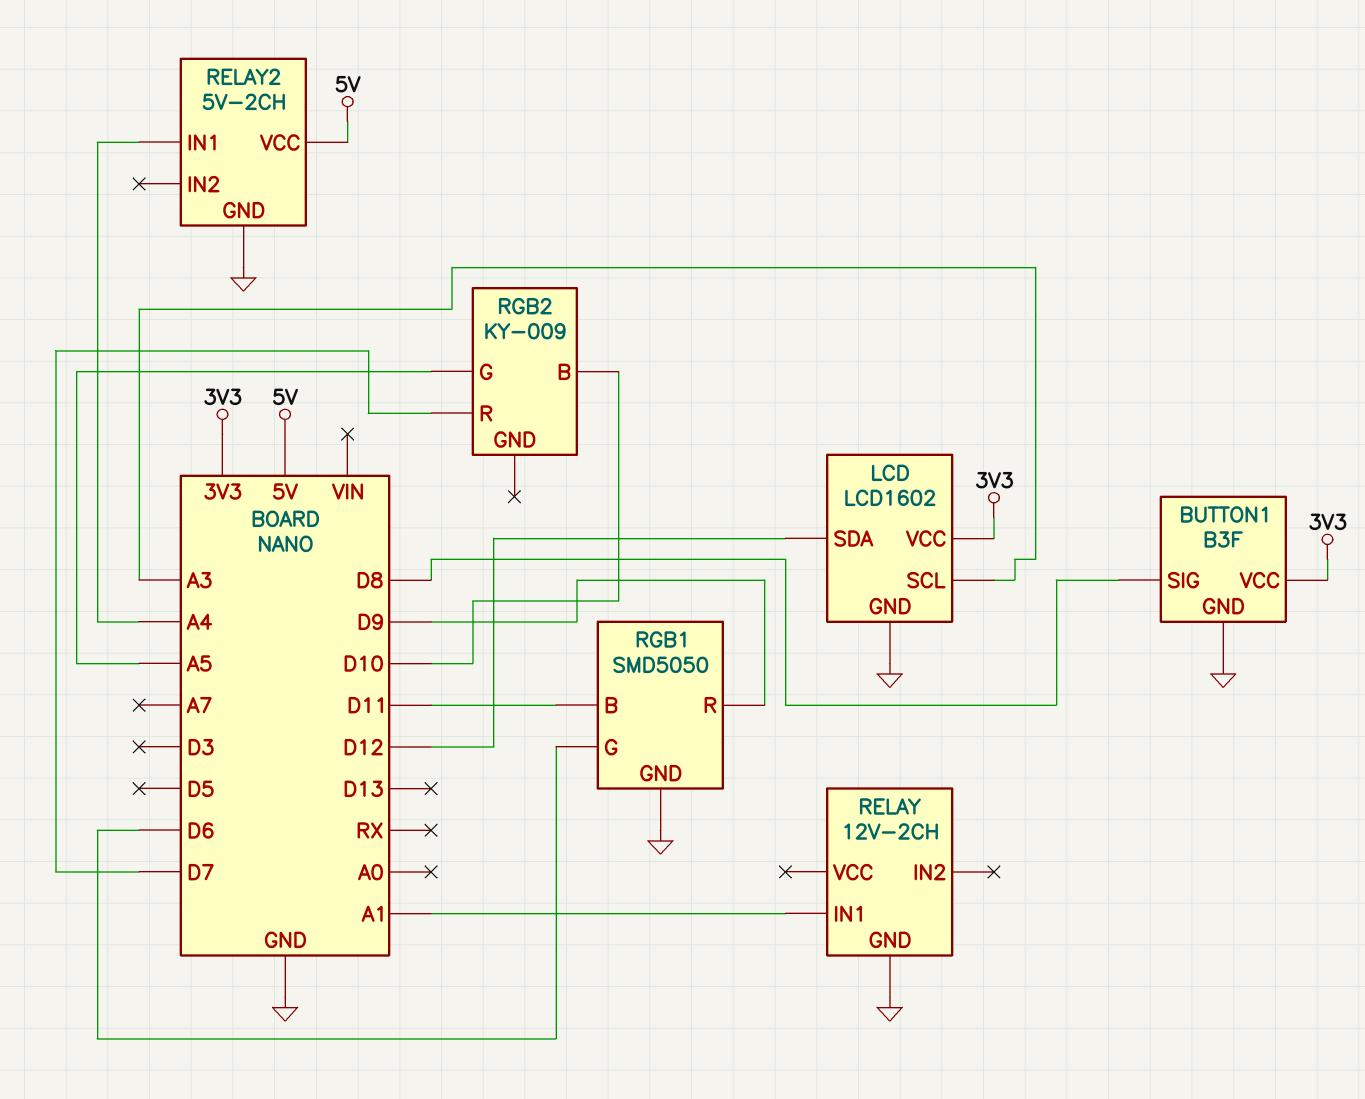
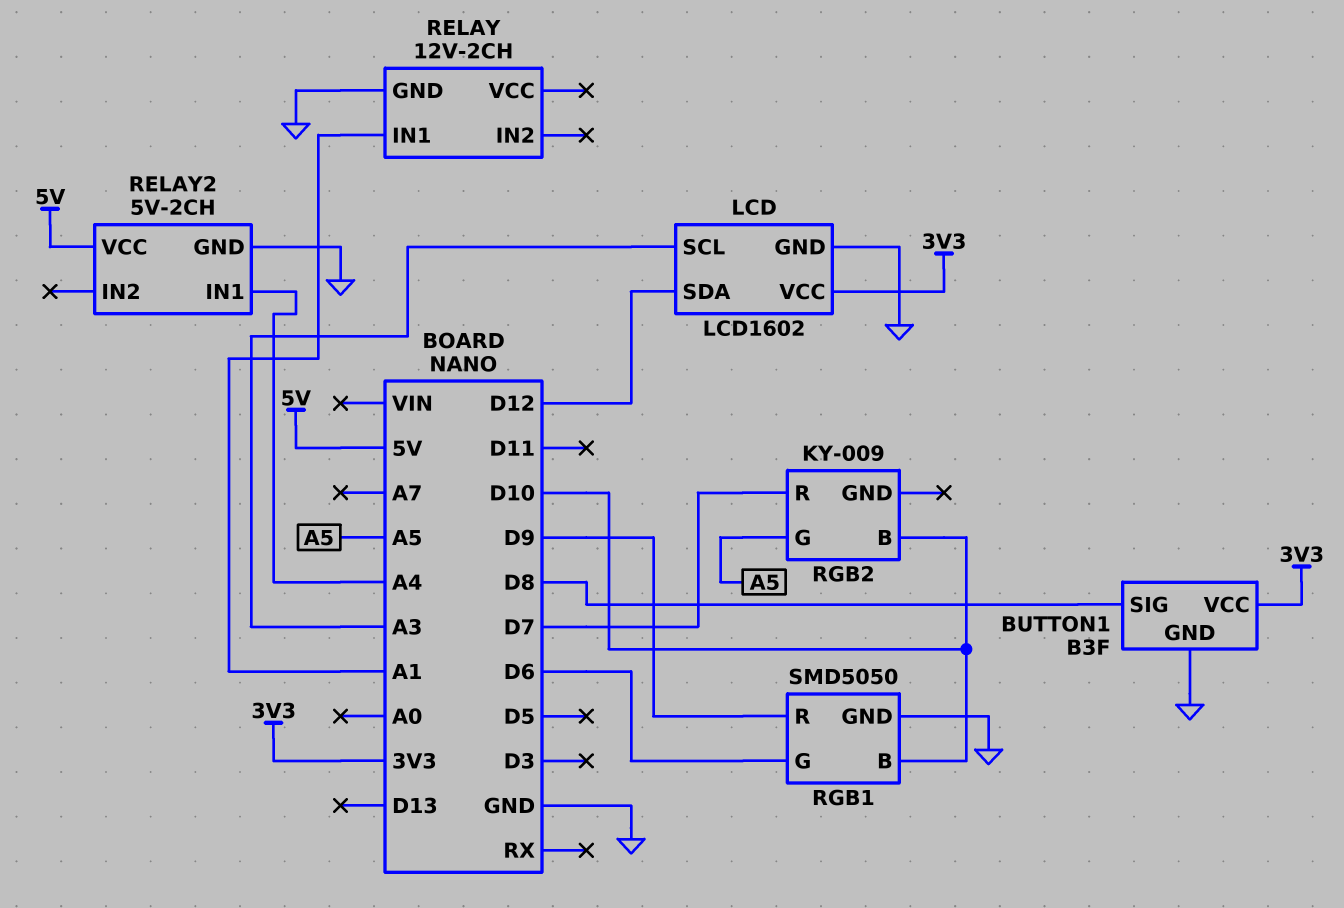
RGB1 pin B: D11 -> D10

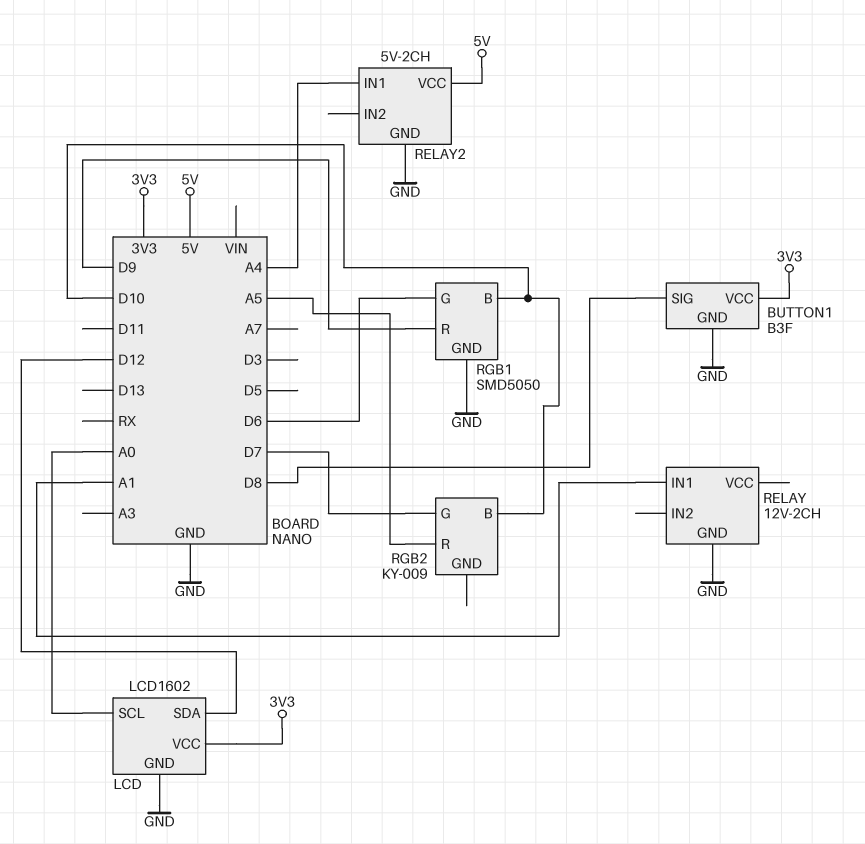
LCD pin SCL: A3 -> A0
RGB2 pin G: A5 -> D7
RGB2 pin R: D7 -> A5

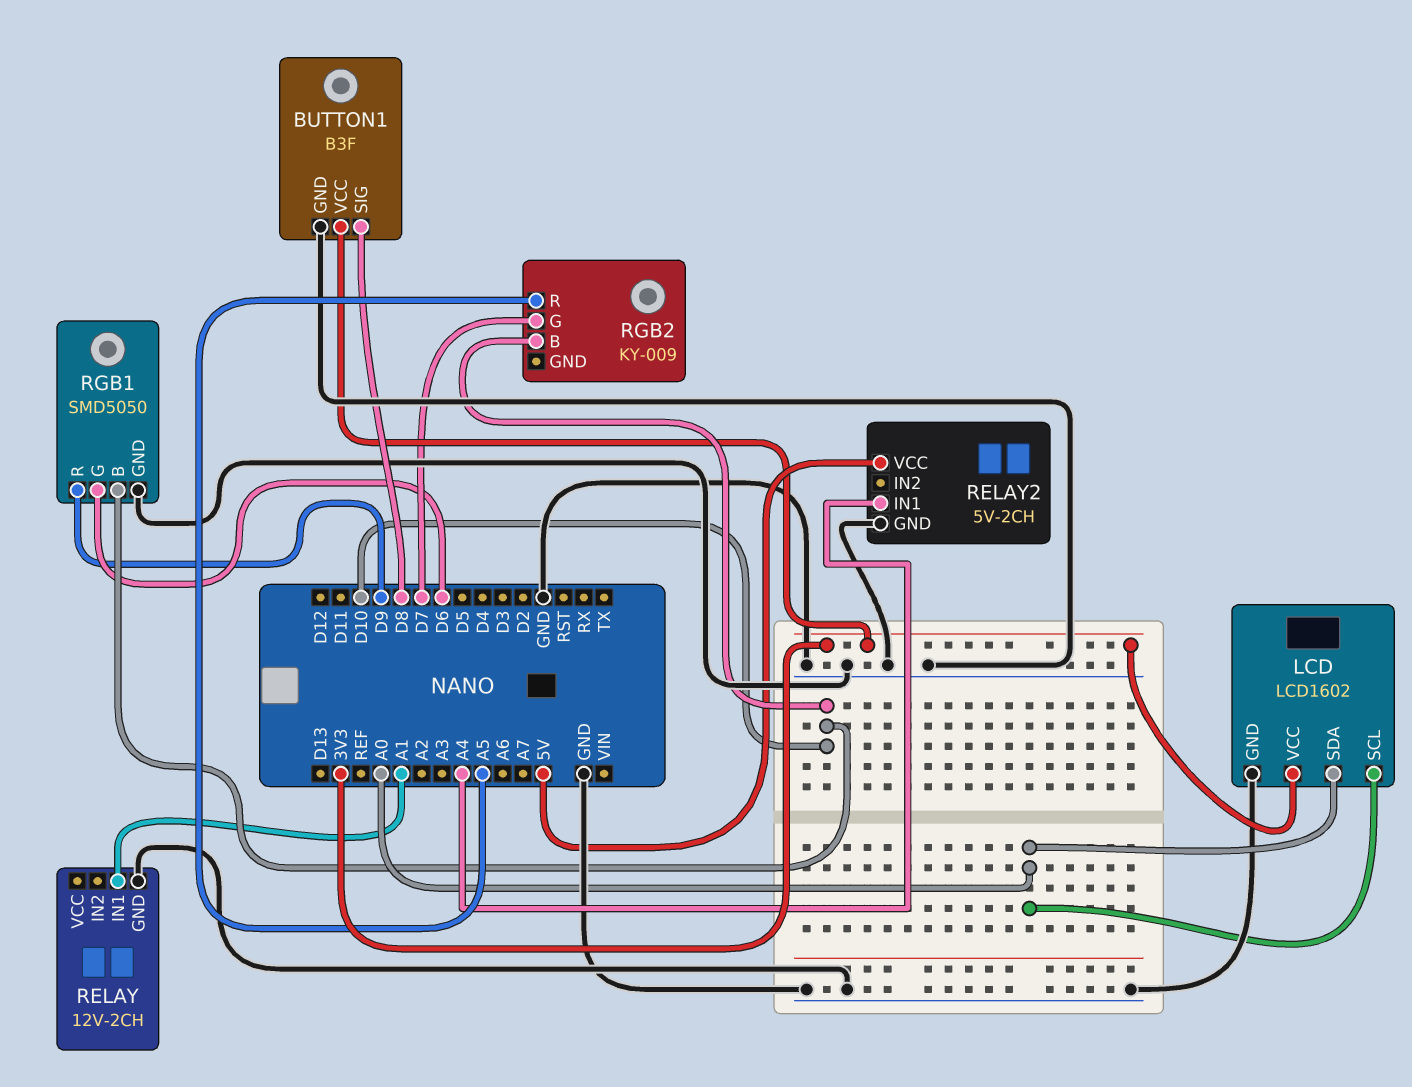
LCD pin SDA: D12 -> A0

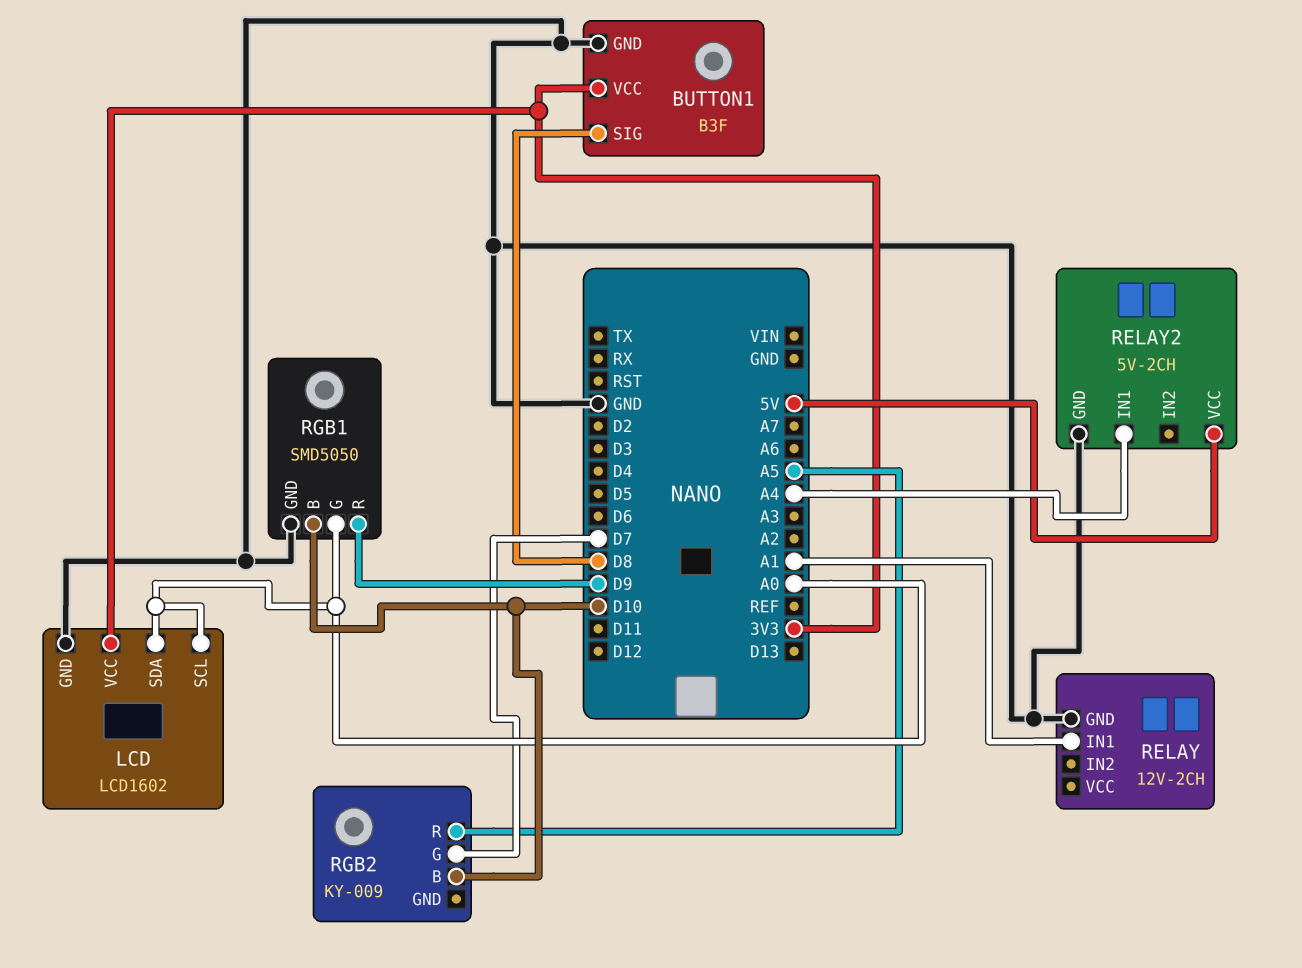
RGB1 pin G: D6 -> A0

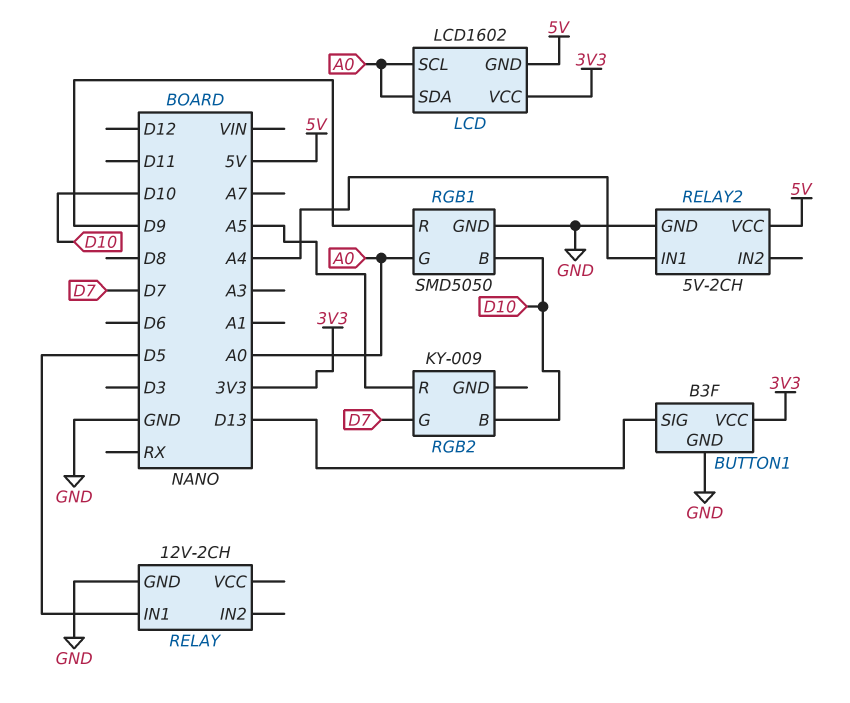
BUTTON1 pin SIG: D8 -> D13
LCD pin GND: GND -> 5V
RELAY pin IN1: A1 -> D5

